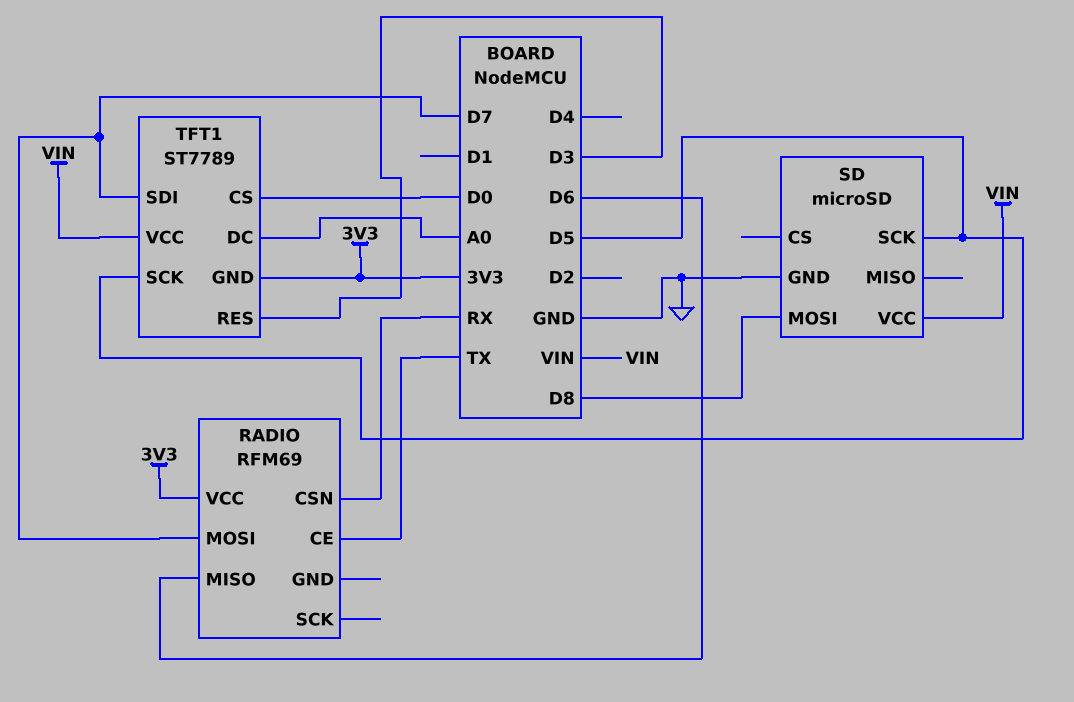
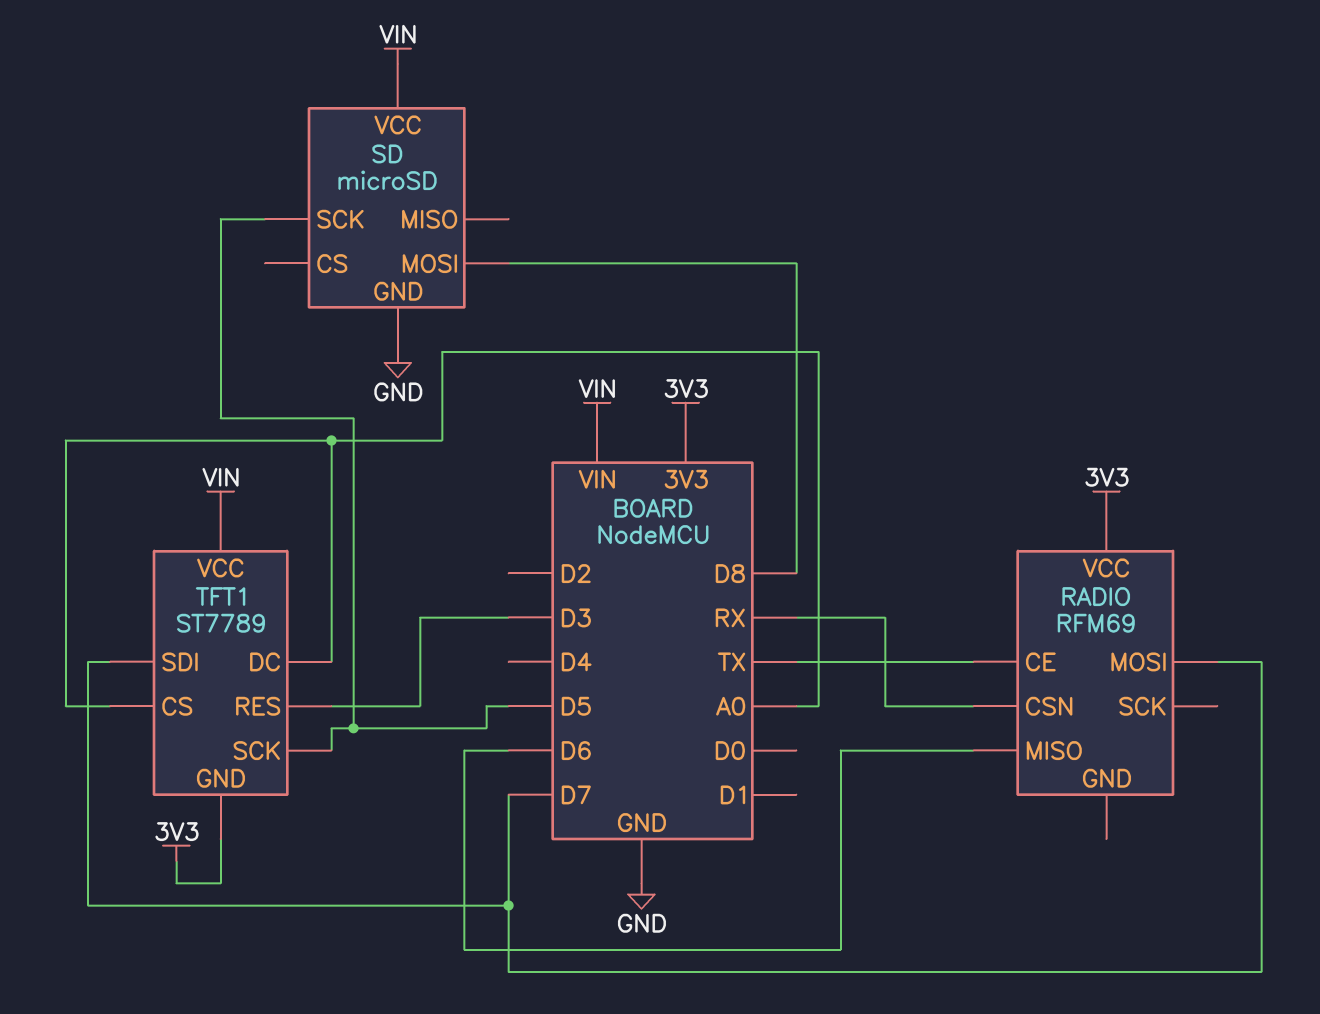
TFT1 pin CS: D0 -> A0

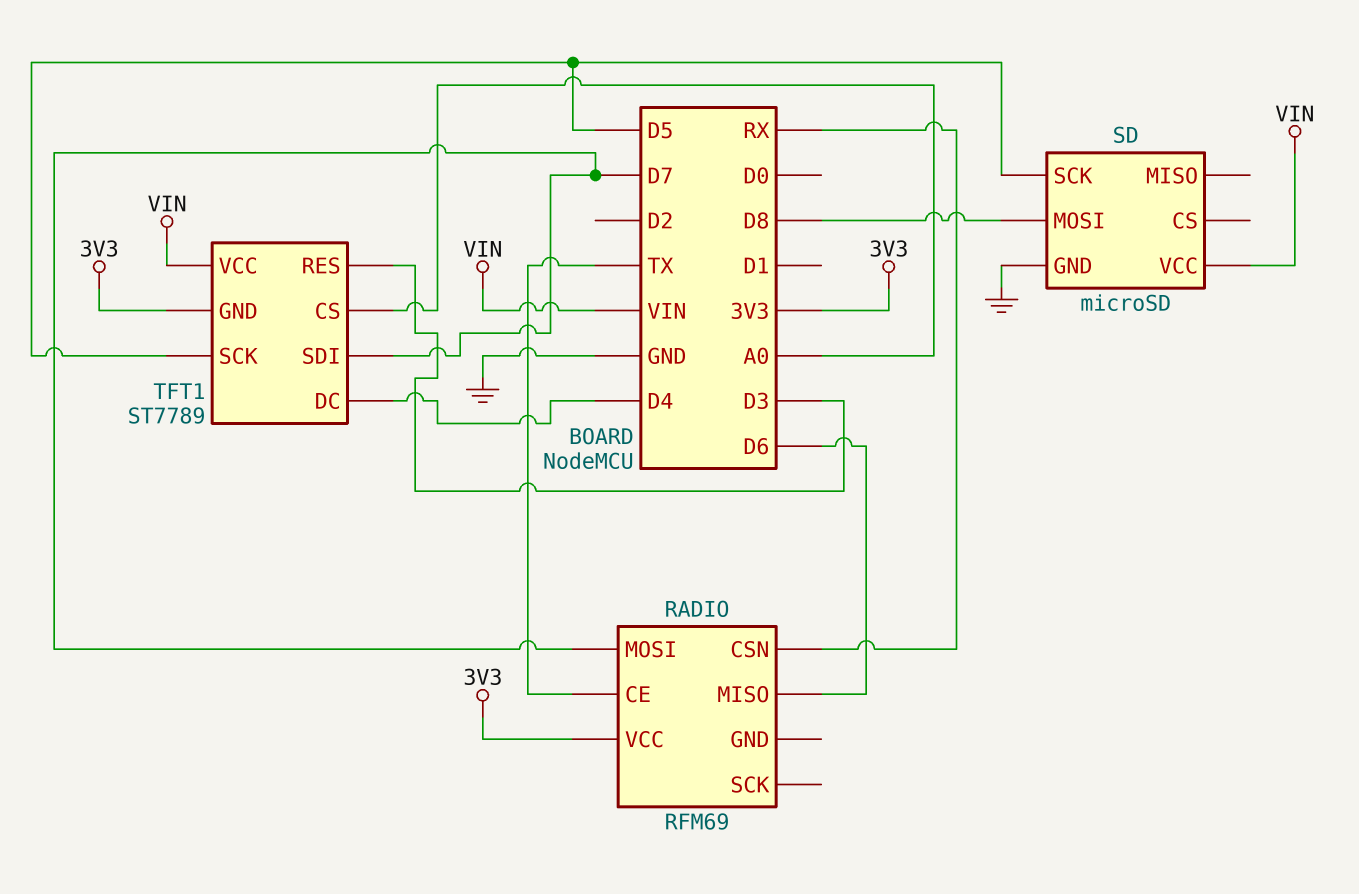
TFT1 pin DC: A0 -> D4

